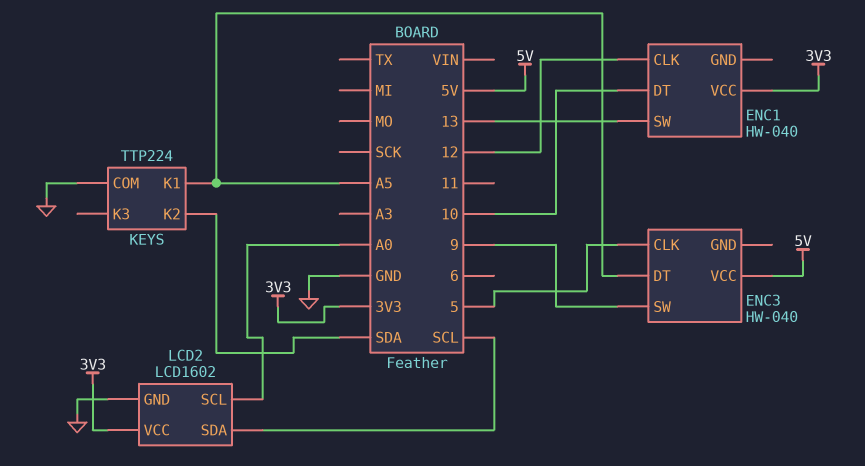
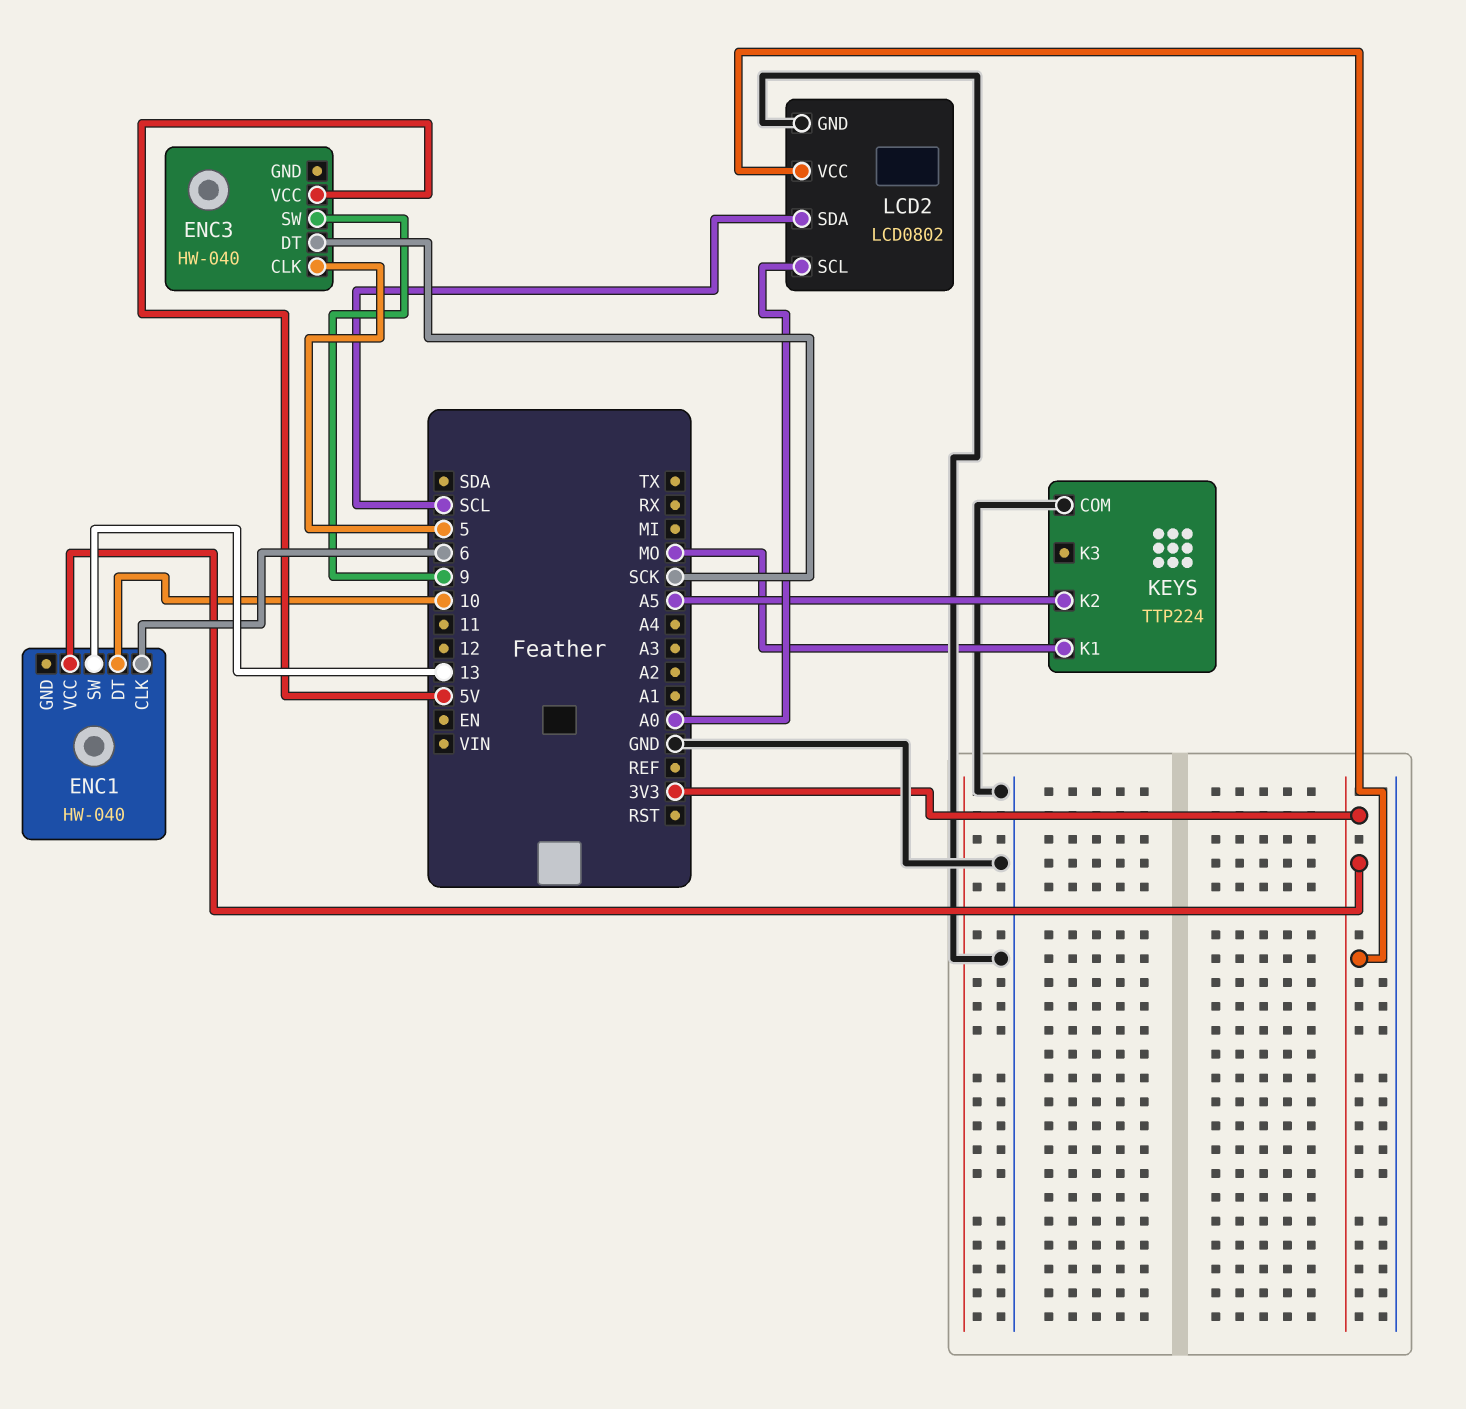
ENC1 pin CLK: 12 -> 6
ENC3 pin DT: A5 -> SCK
KEYS pin K1: A5 -> MO
KEYS pin K2: SDA -> A5
LCD2: LCD1602 -> LCD0802

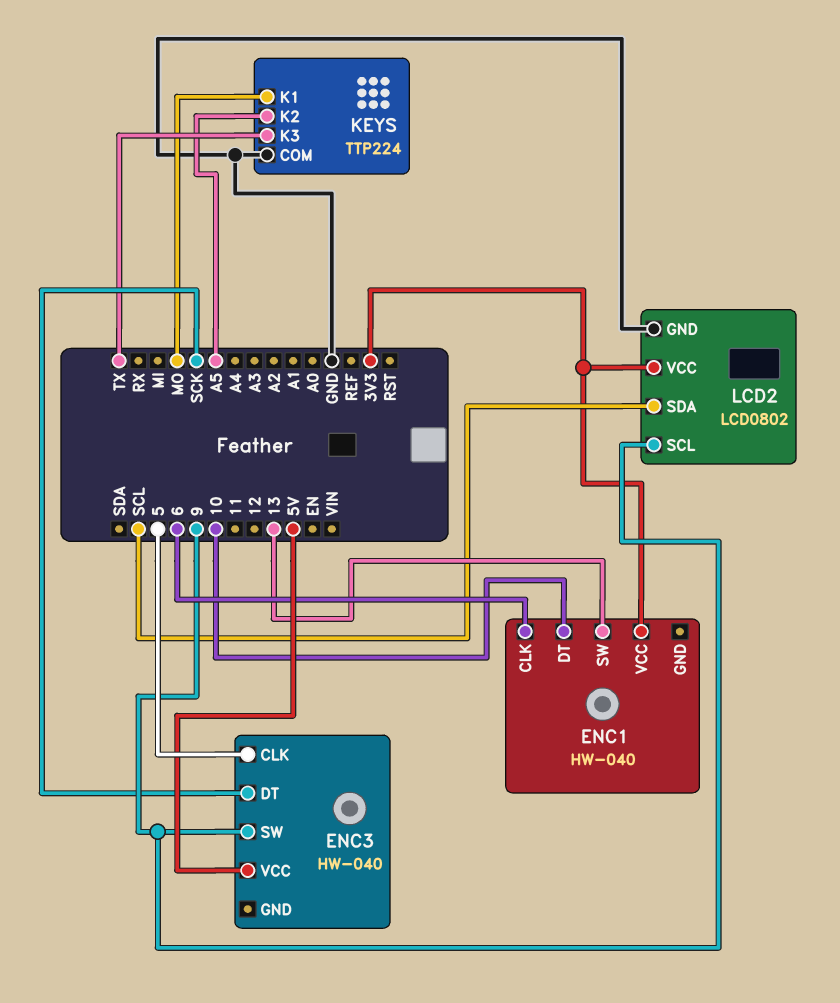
KEYS pin K3: none -> TX
LCD2 pin SCL: A0 -> 9

